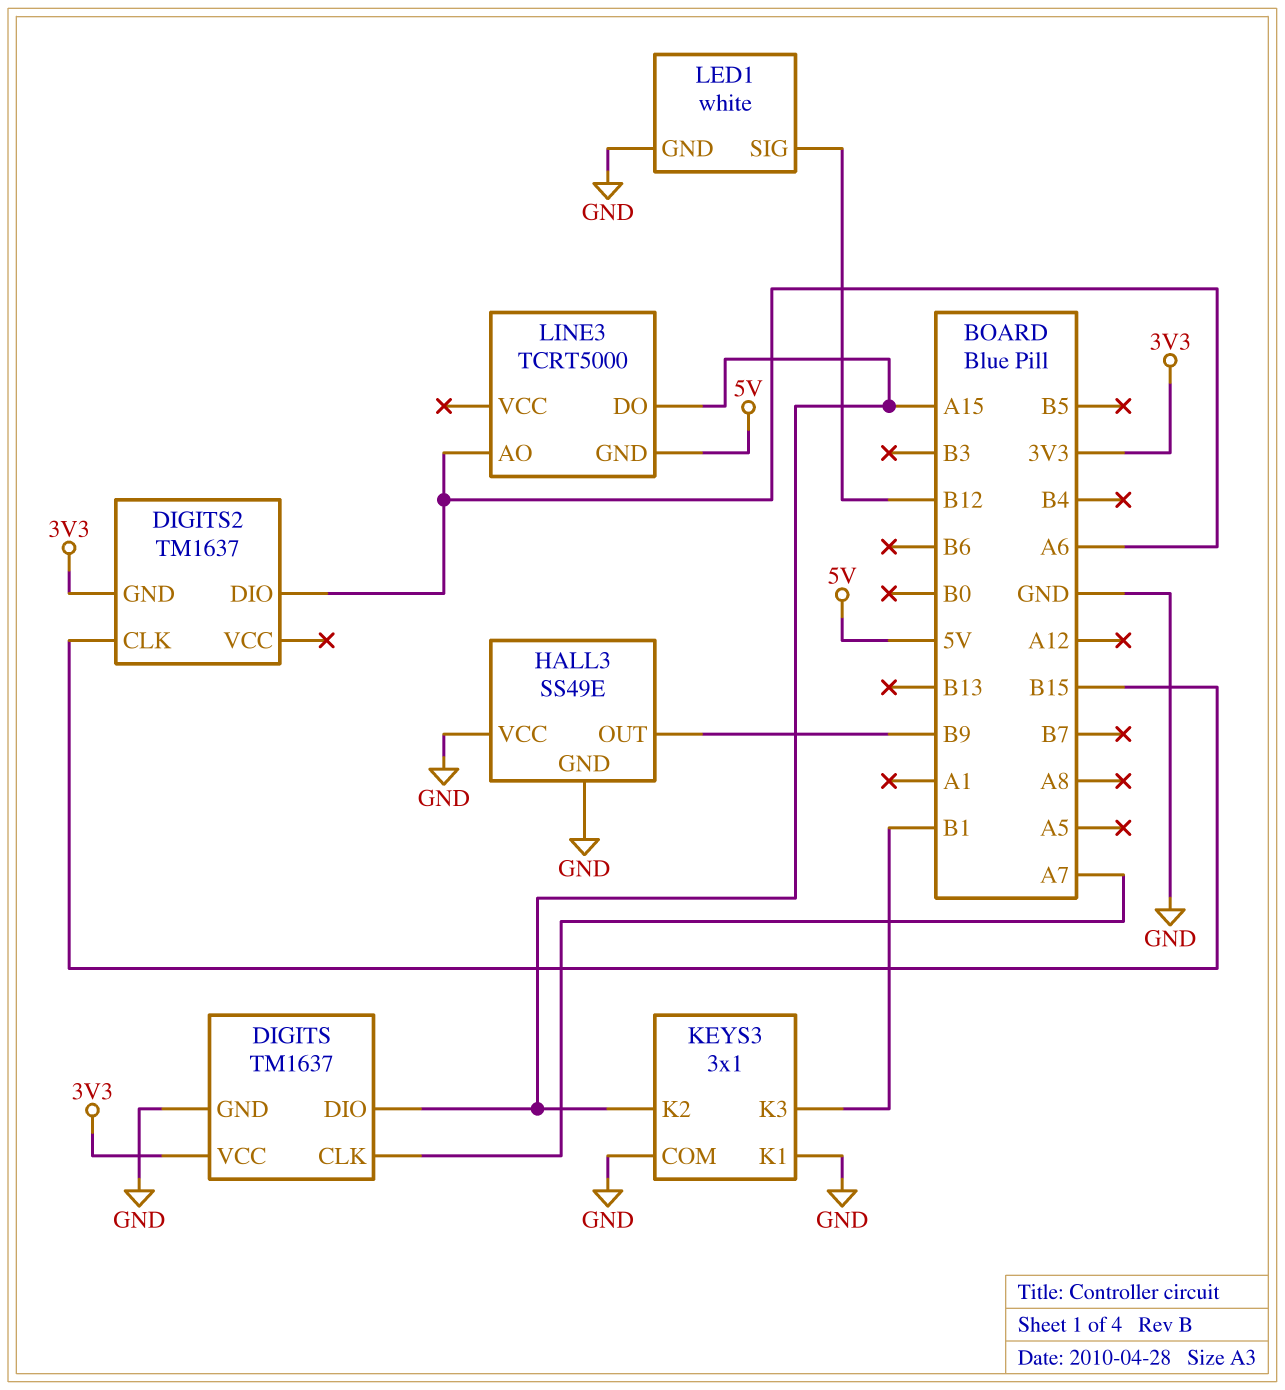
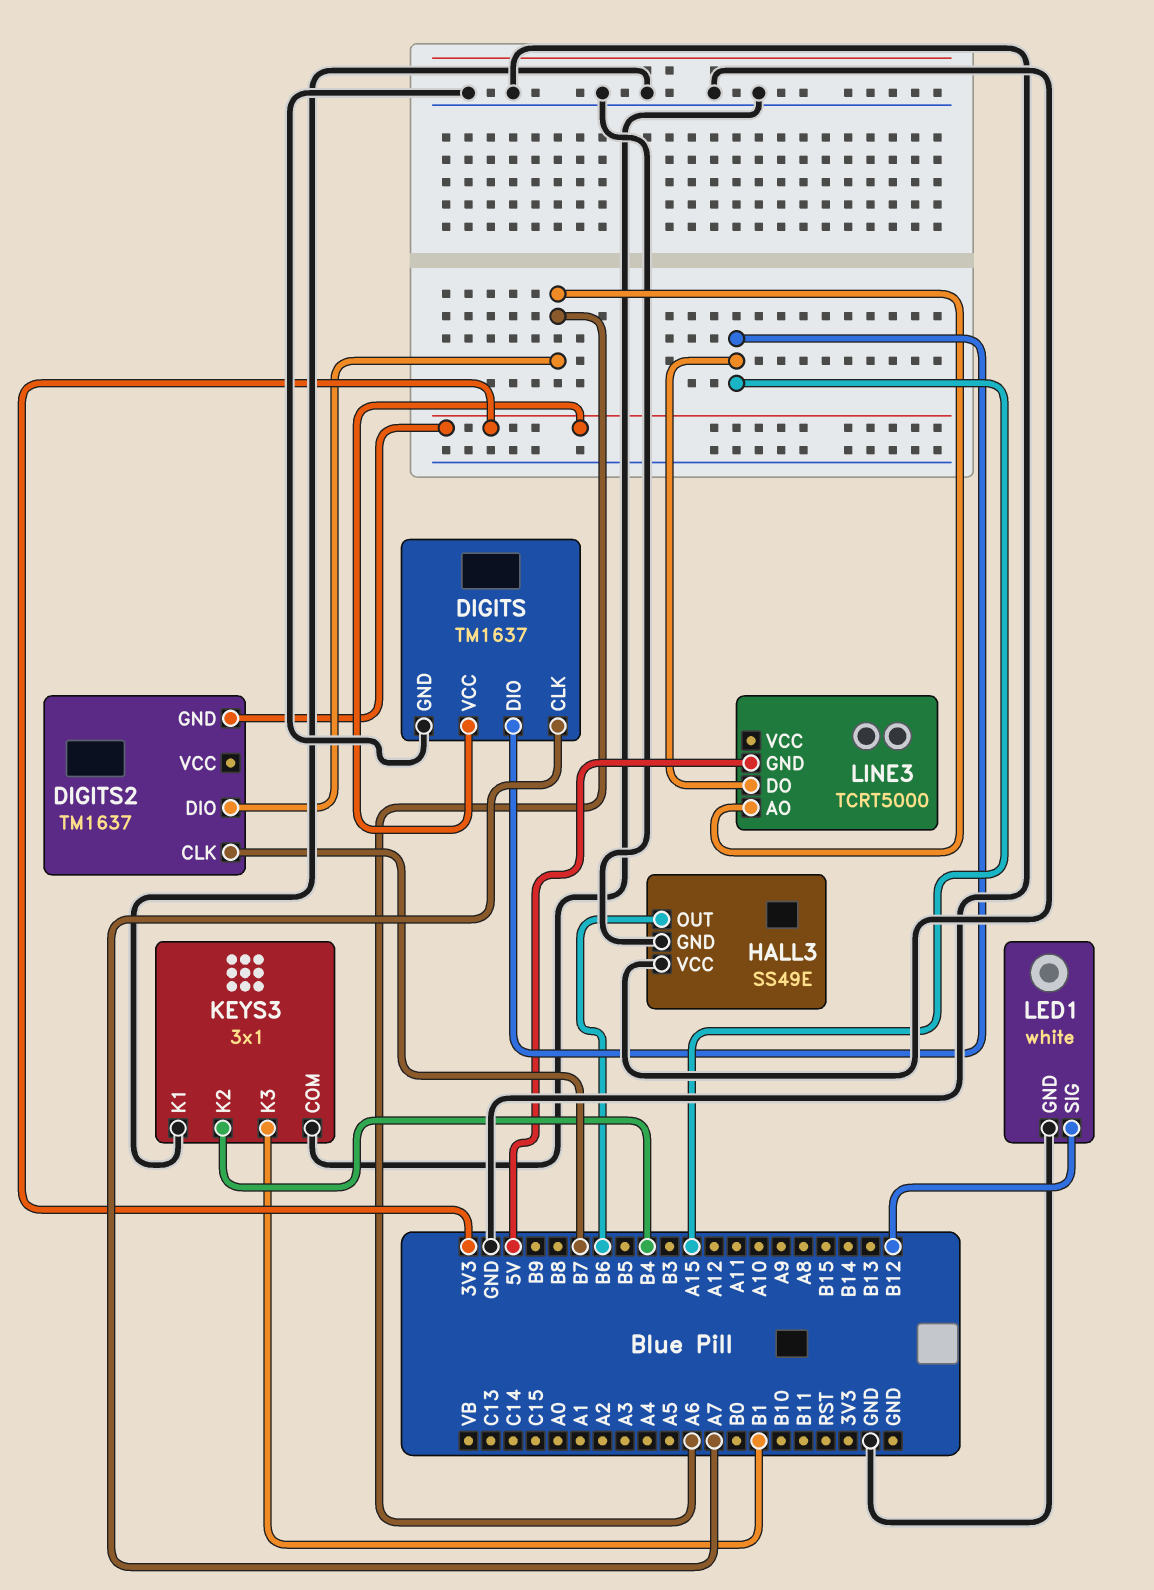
DIGITS2 pin CLK: B15 -> B7
HALL3 pin OUT: B9 -> B6
KEYS3 pin K2: A15 -> B4

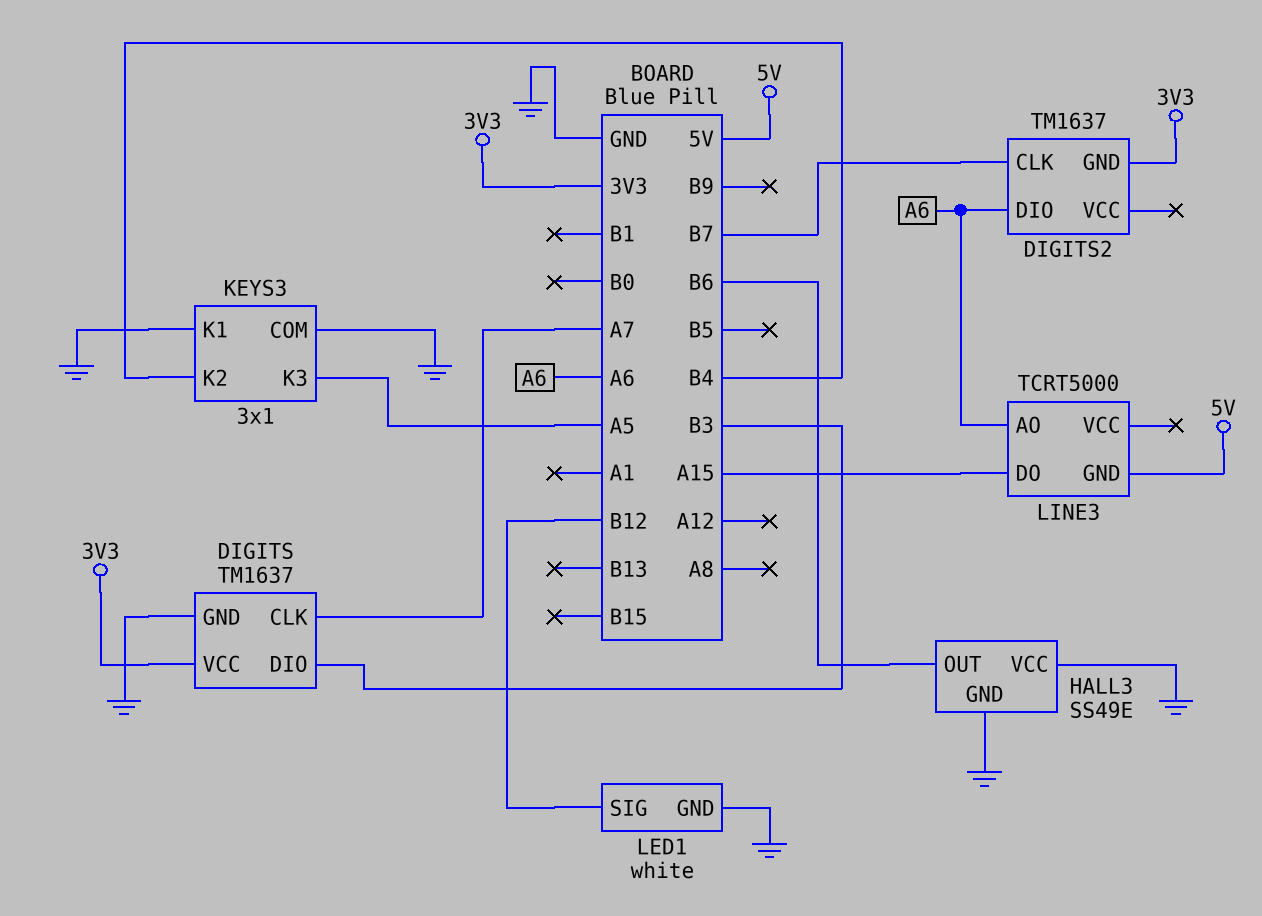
DIGITS pin DIO: A15 -> B3
KEYS3 pin K3: B1 -> A5

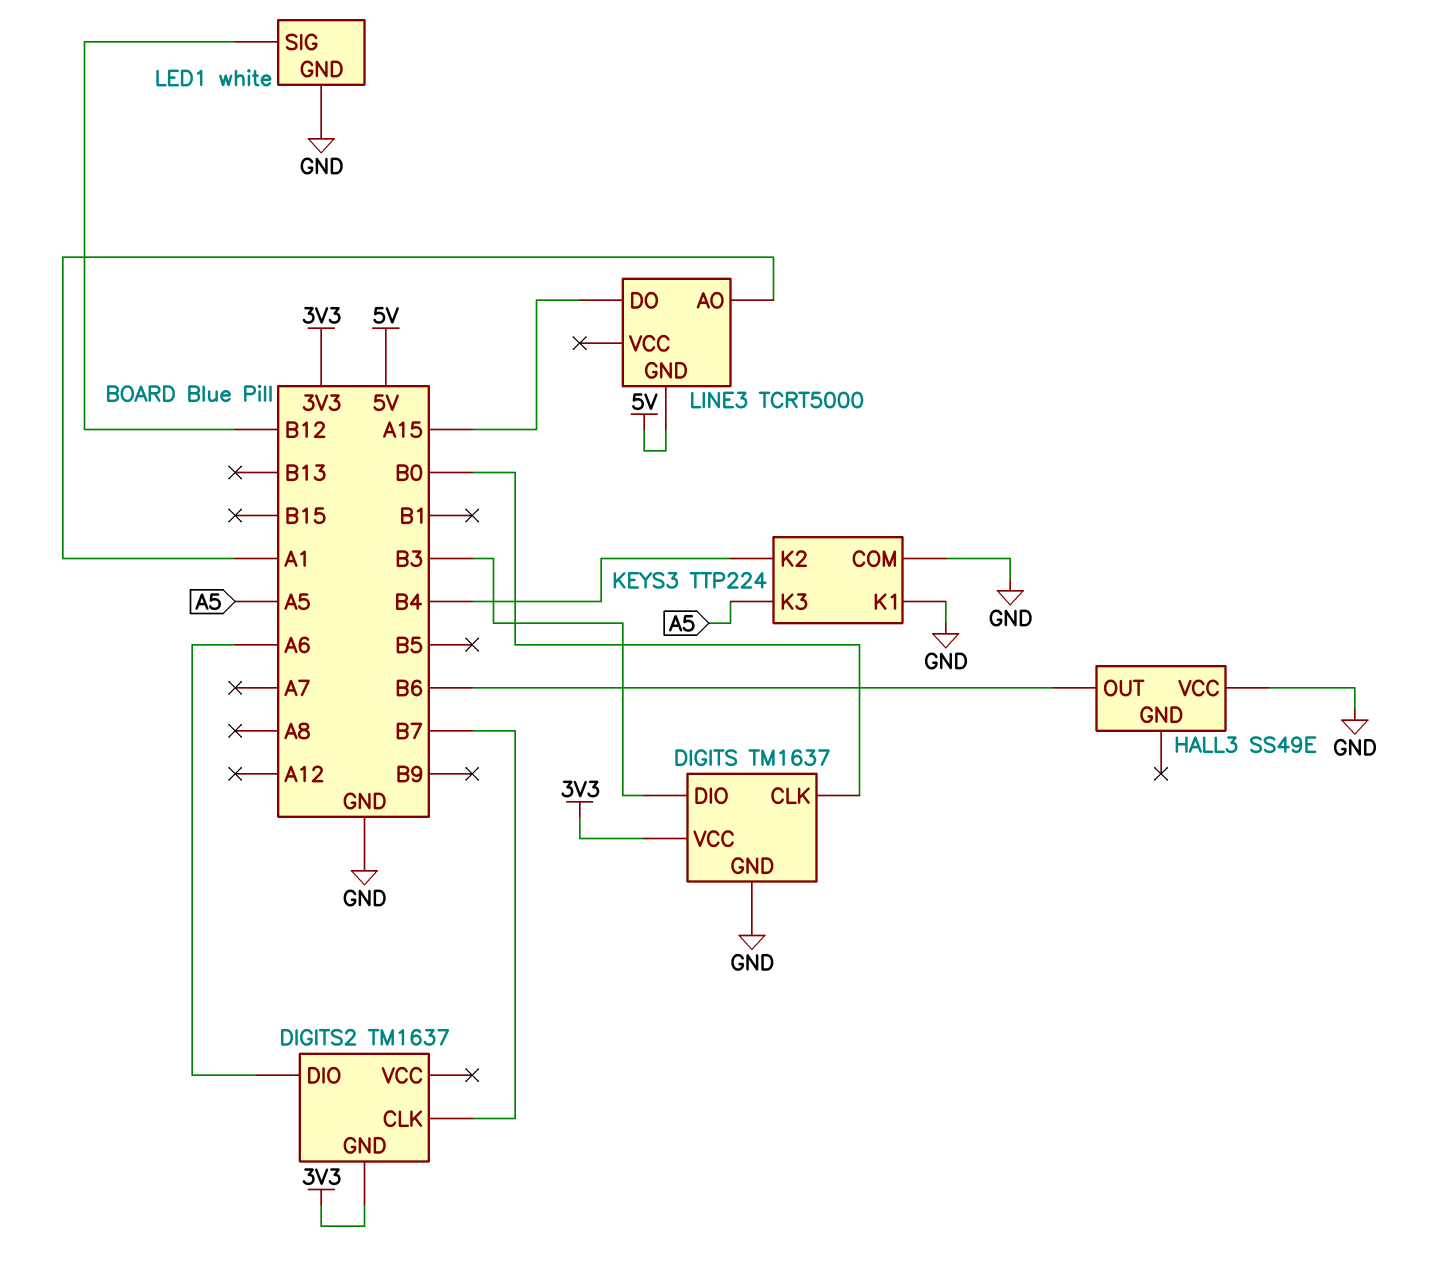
DIGITS pin CLK: A7 -> B0
HALL3 pin GND: GND -> none
KEYS3: 3x1 -> TTP224
LINE3 pin AO: A6 -> A1

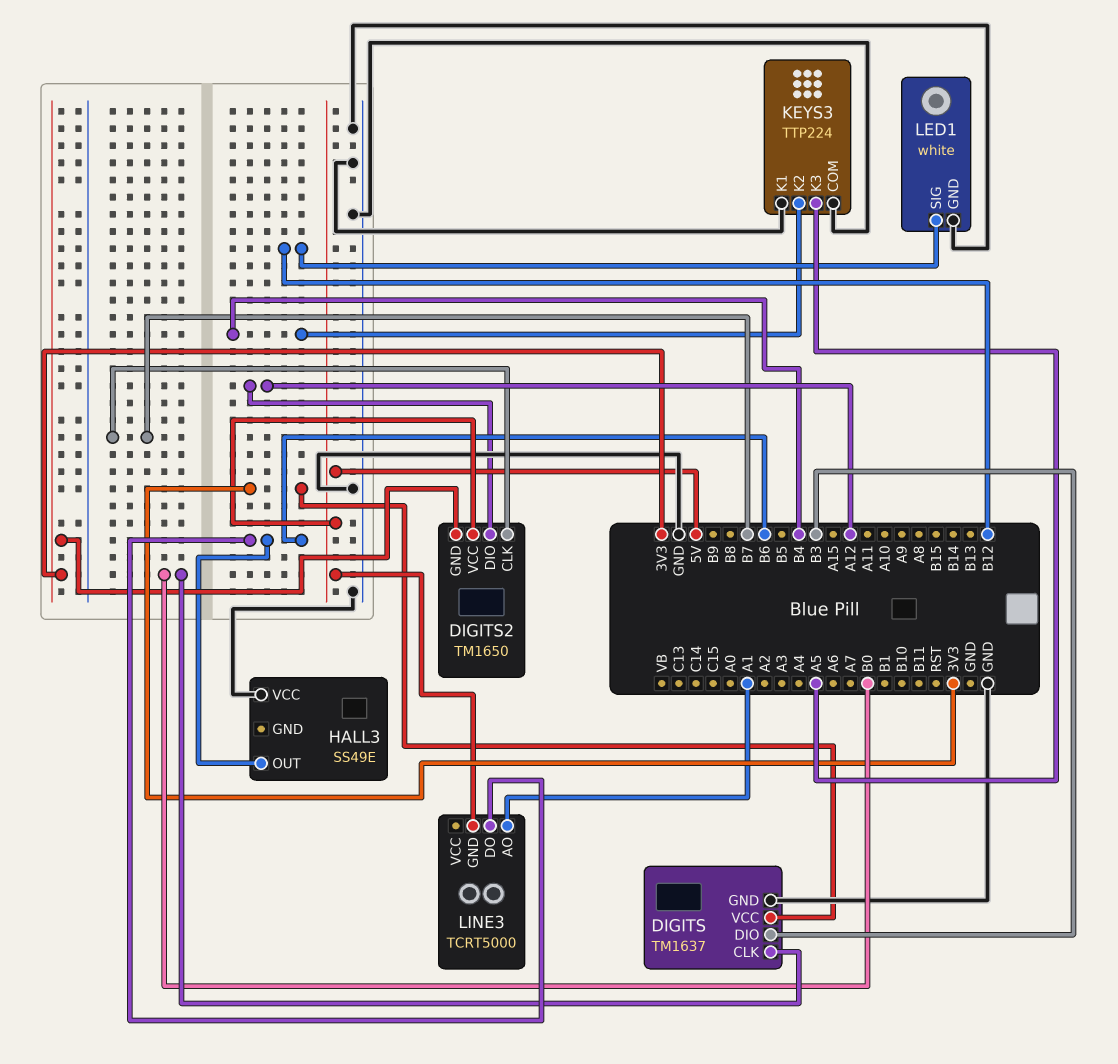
DIGITS2: TM1637 -> TM1650
DIGITS2 pin DIO: A6 -> A12
DIGITS2 pin VCC: none -> 5V
LINE3 pin DO: A15 -> B6

